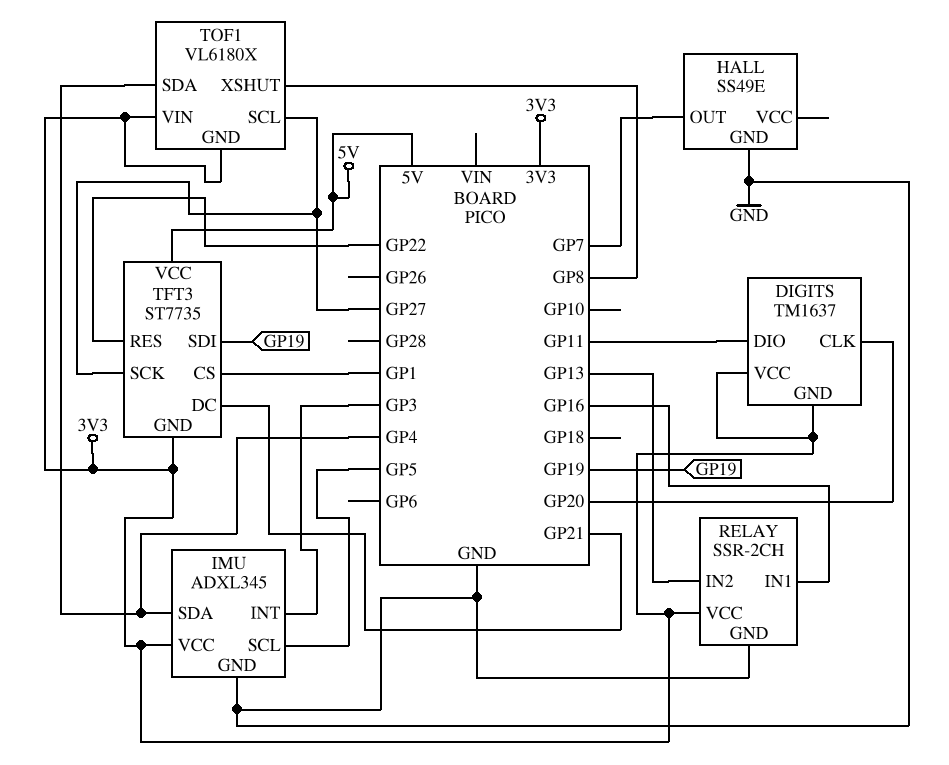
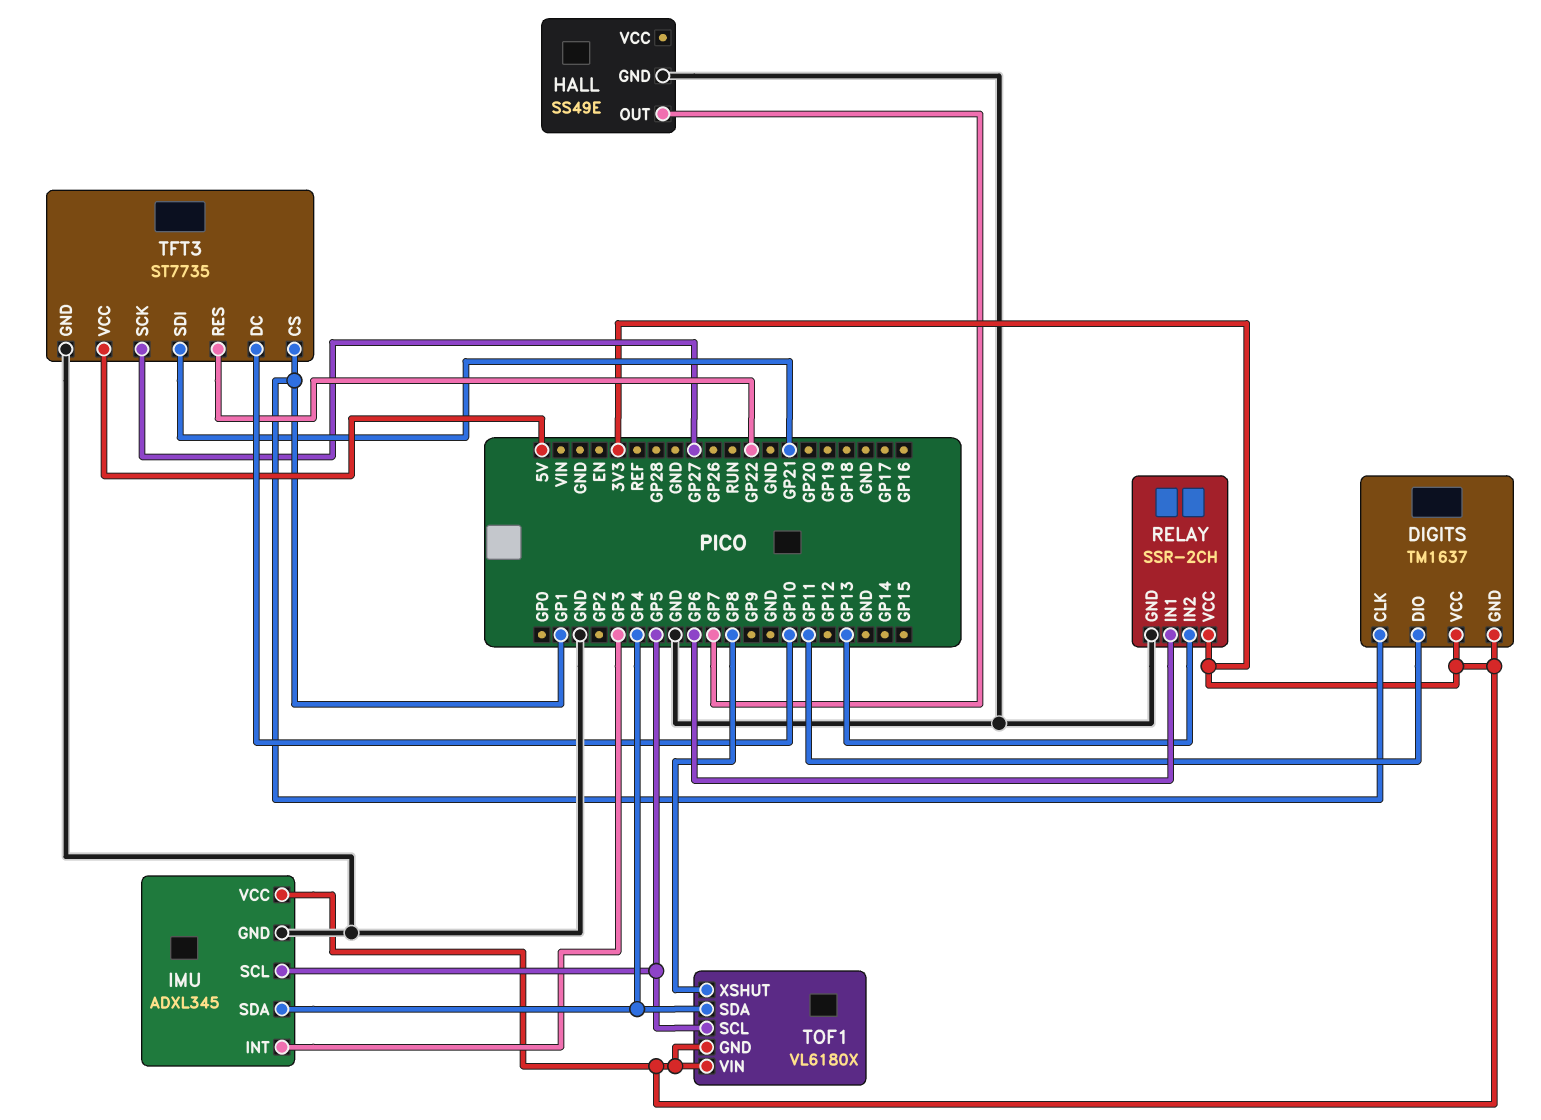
DIGITS pin CLK: GP20 -> GP1
RELAY pin IN1: GP16 -> GP6
TFT3 pin DC: GP21 -> GP10
TFT3 pin GND: 3V3 -> GND
TFT3 pin SDI: GP19 -> GP21
TOF1 pin SCL: GP27 -> GP5

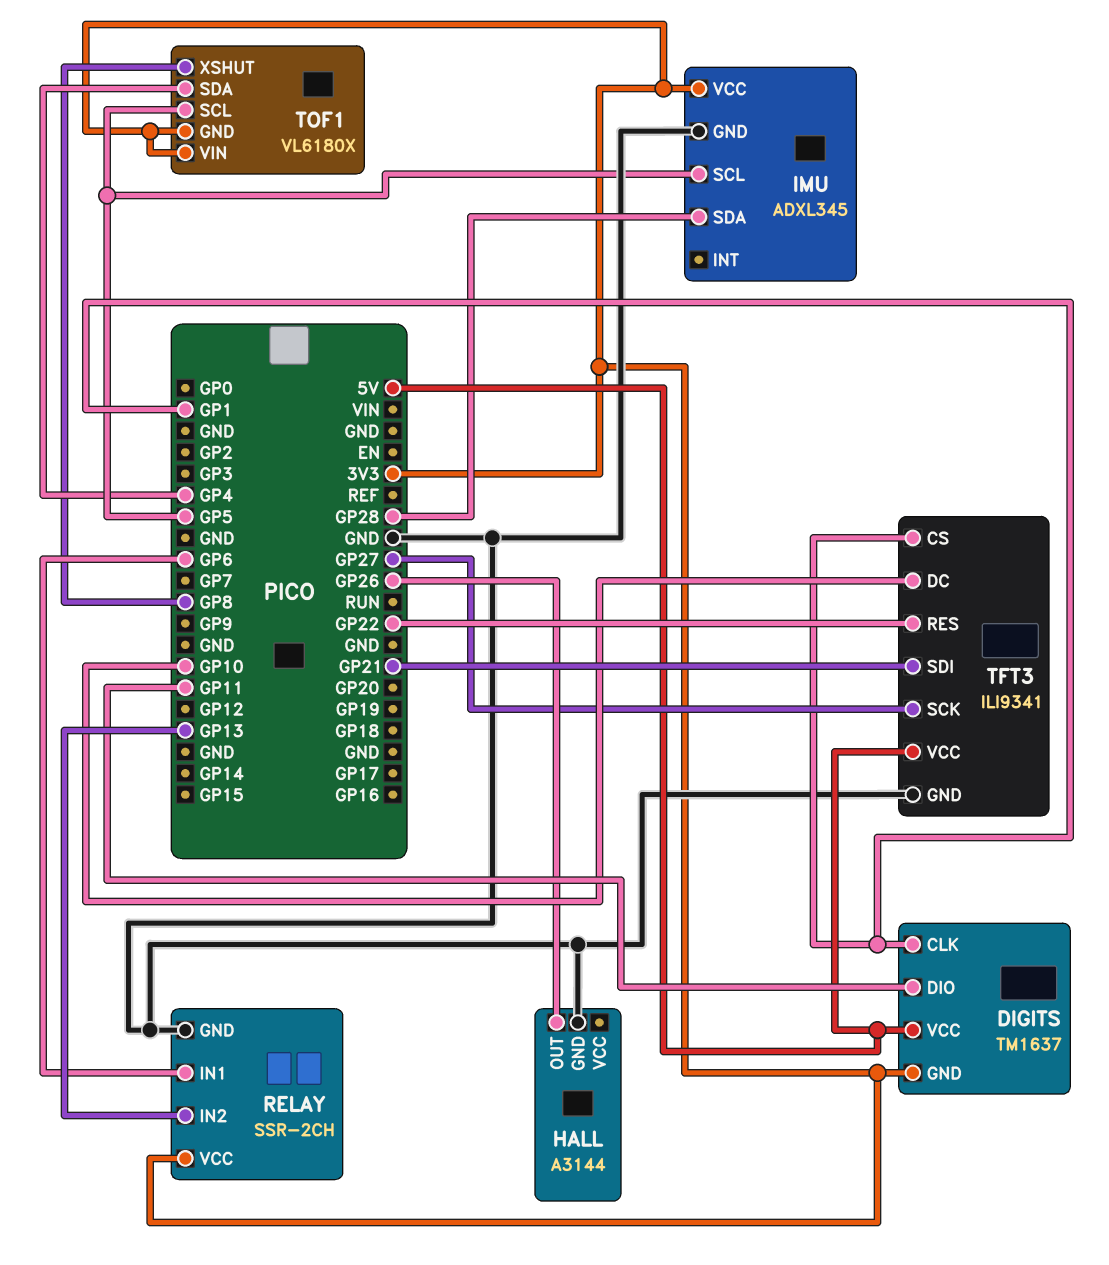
DIGITS pin VCC: 3V3 -> 5V
HALL: SS49E -> A3144
HALL pin OUT: GP7 -> GP26
IMU pin INT: GP3 -> none
IMU pin SDA: GP4 -> GP28
TFT3: ST7735 -> ILI9341

